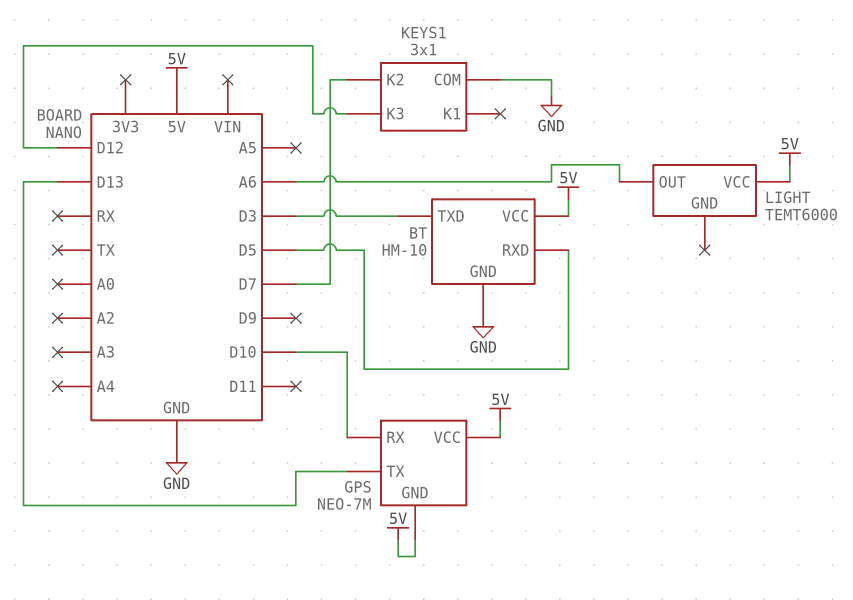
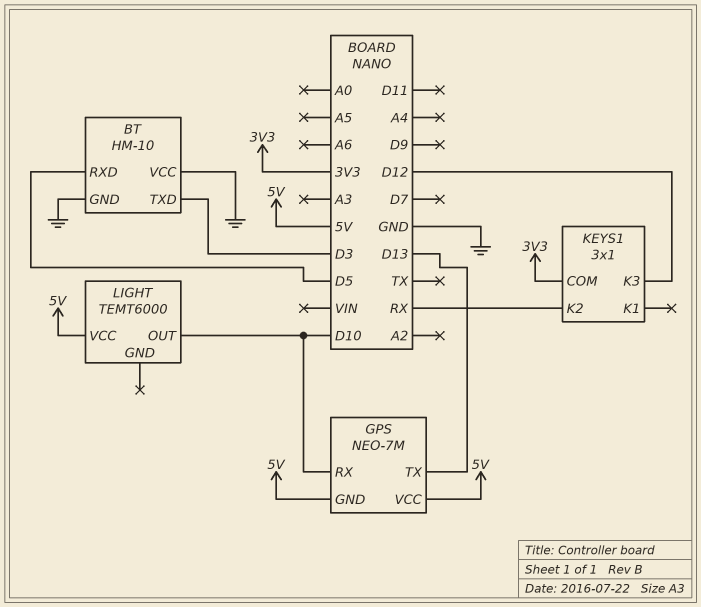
BT pin VCC: 5V -> GND
KEYS1 pin COM: GND -> 3V3
KEYS1 pin K2: D7 -> RX
LIGHT pin OUT: A6 -> D10

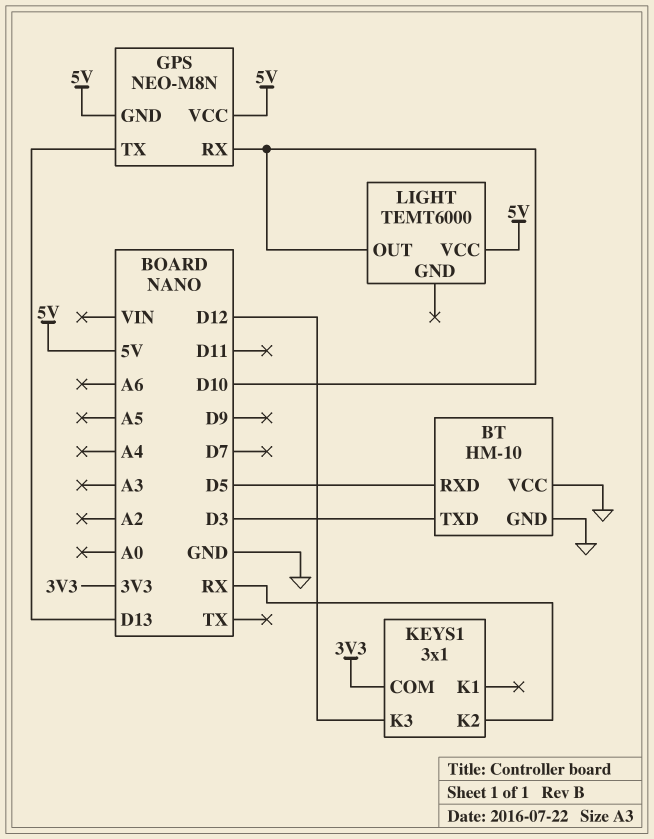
GPS: NEO-7M -> NEO-M8N

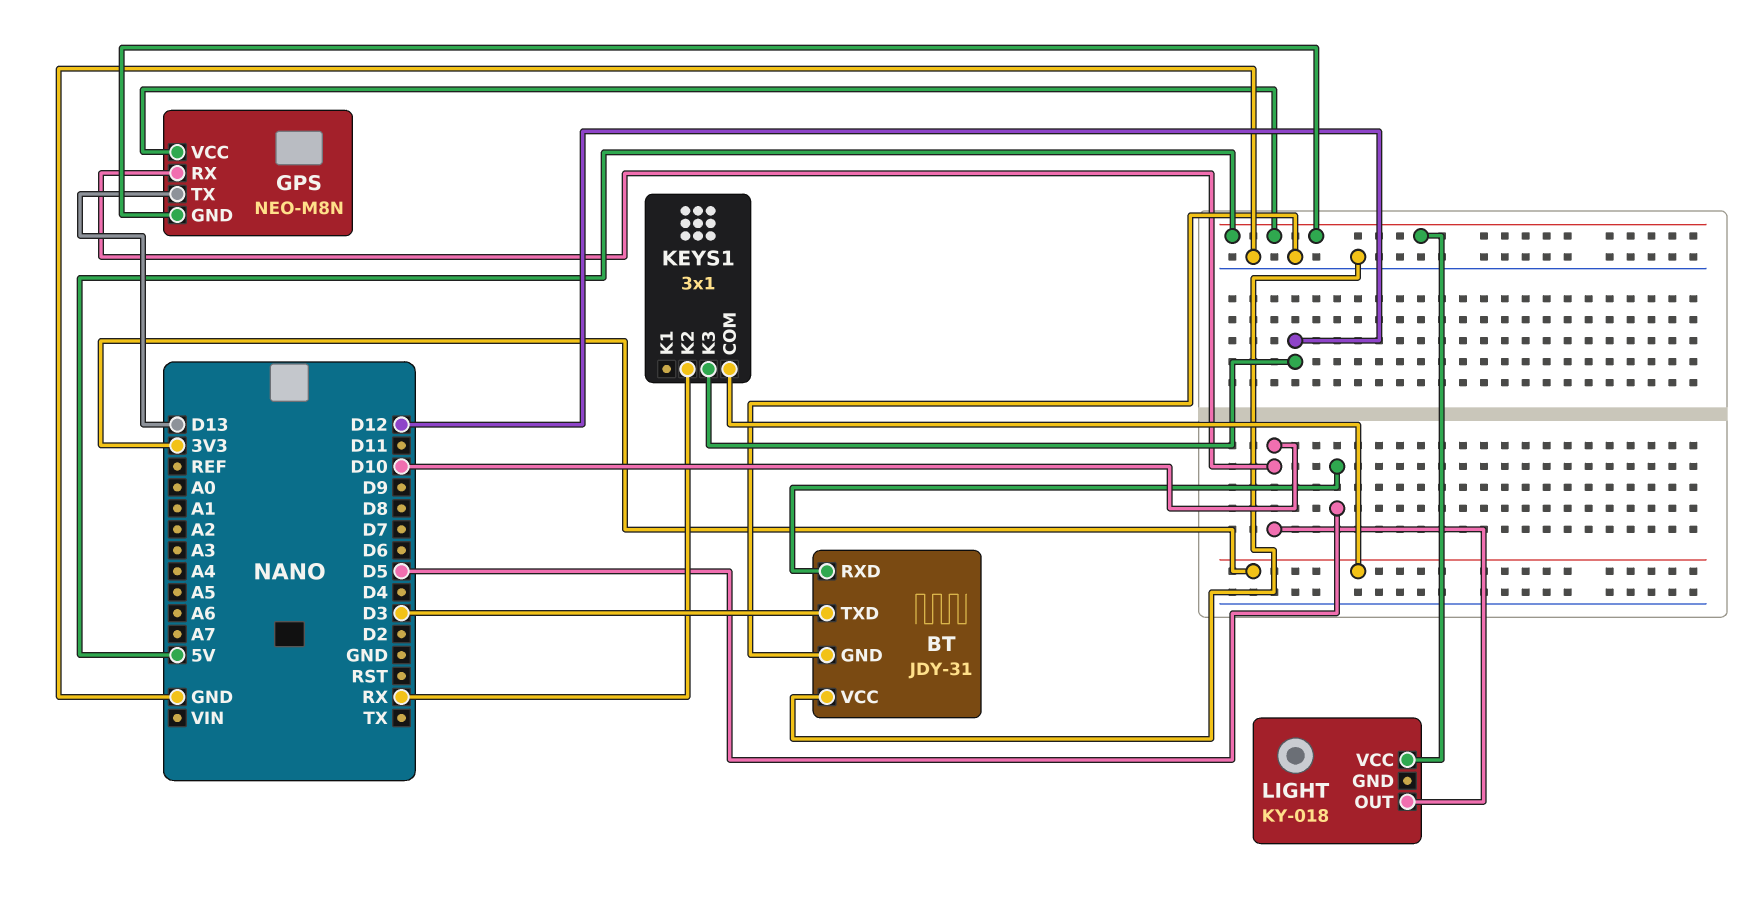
BT: HM-10 -> JDY-31
LIGHT: TEMT6000 -> KY-018

